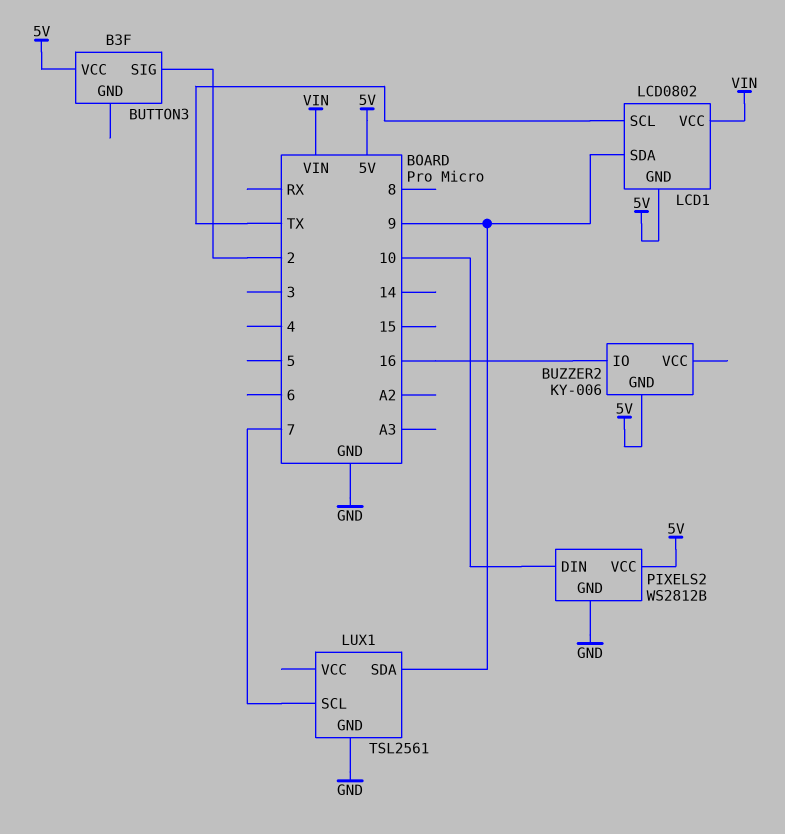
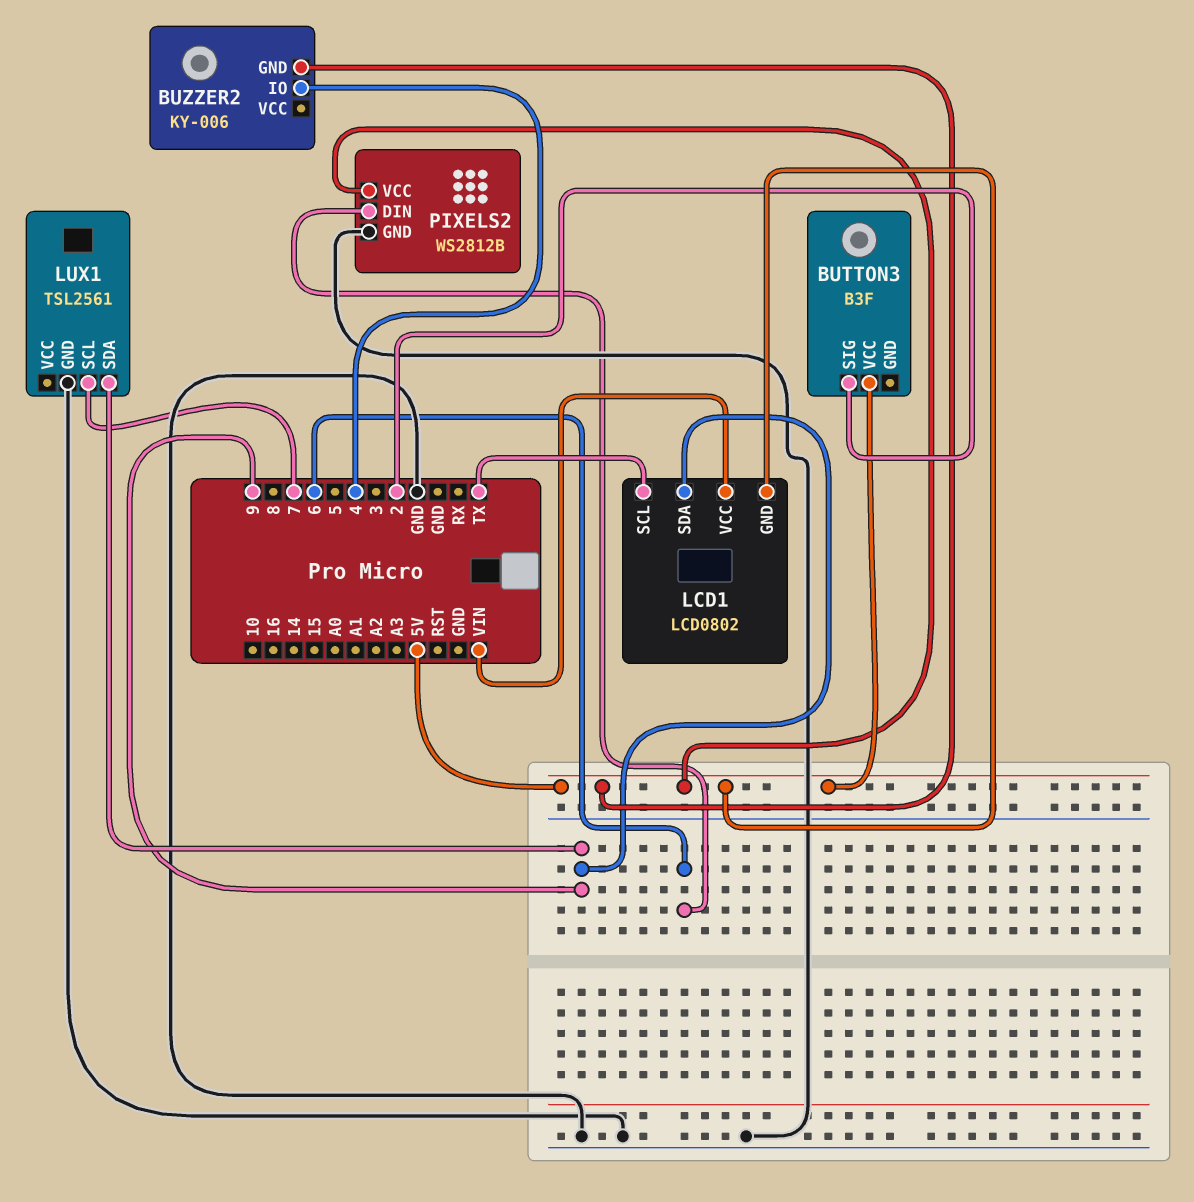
BUZZER2 pin IO: 16 -> 4
PIXELS2 pin DIN: 10 -> 6

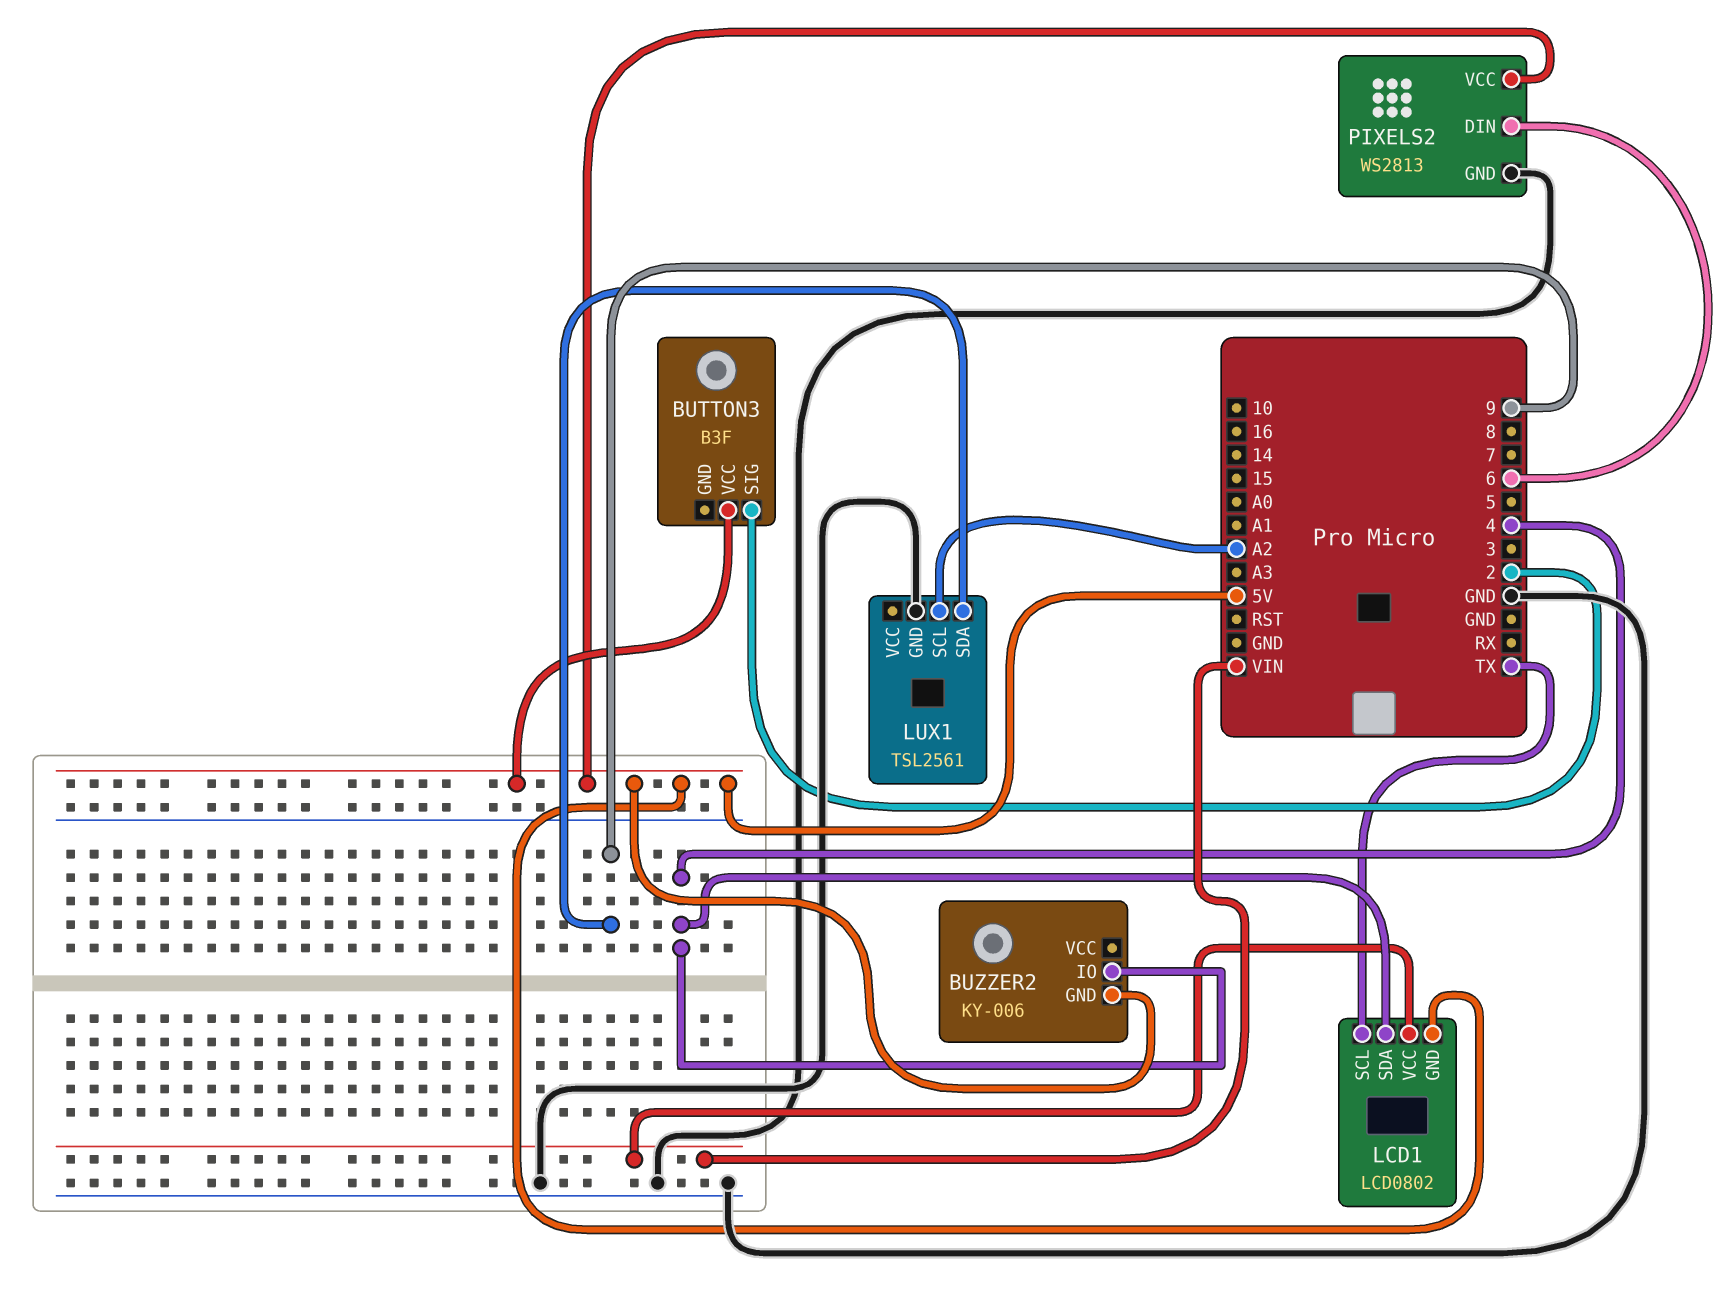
LCD1 pin SDA: 9 -> 4
LUX1 pin SCL: 7 -> A2
PIXELS2: WS2812B -> WS2813

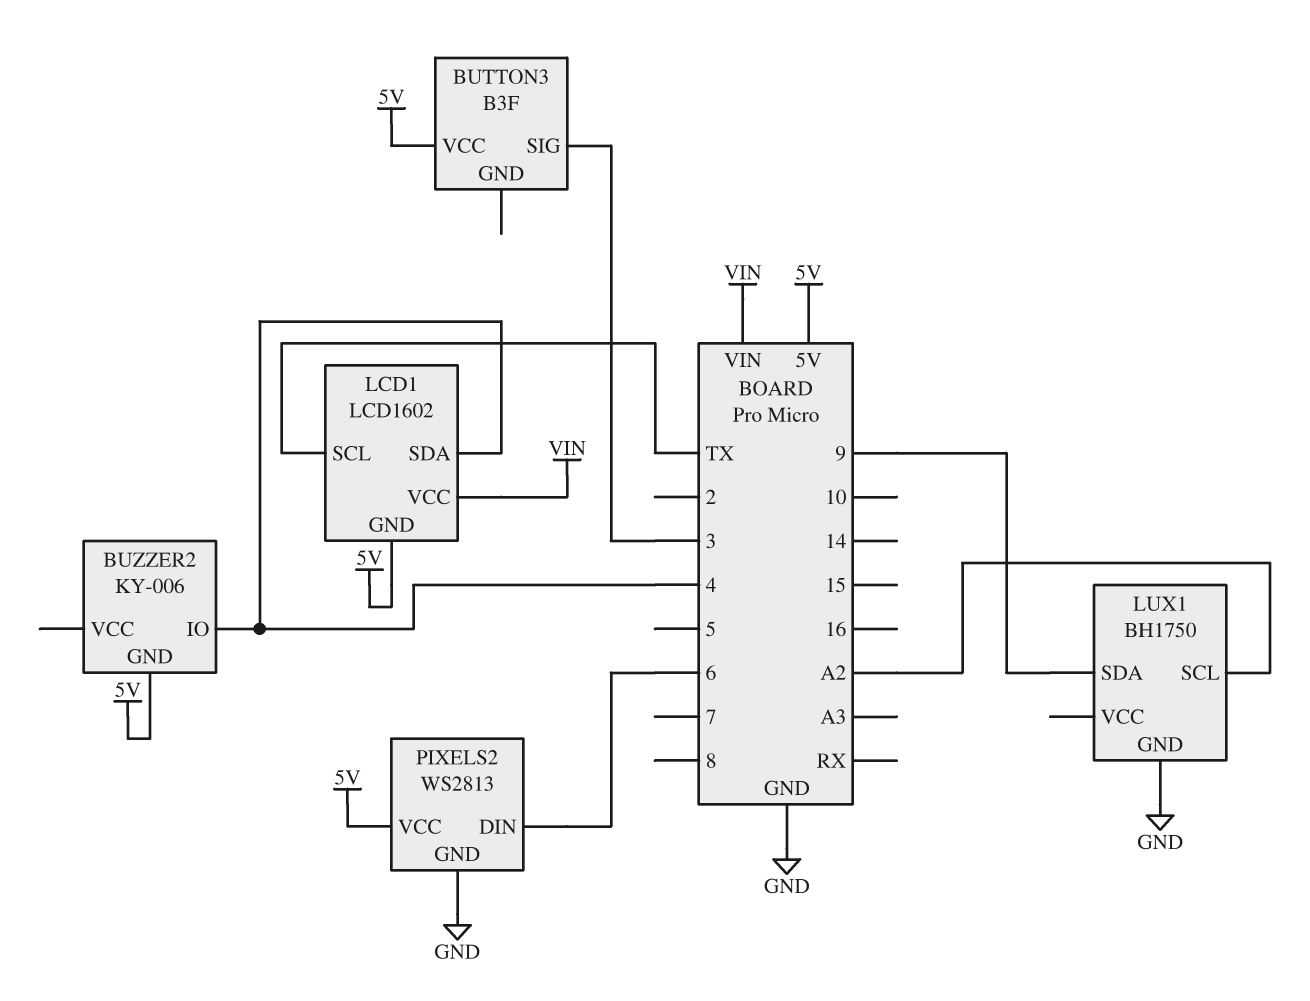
BUTTON3 pin SIG: 2 -> 3
LCD1: LCD0802 -> LCD1602
LUX1: TSL2561 -> BH1750

